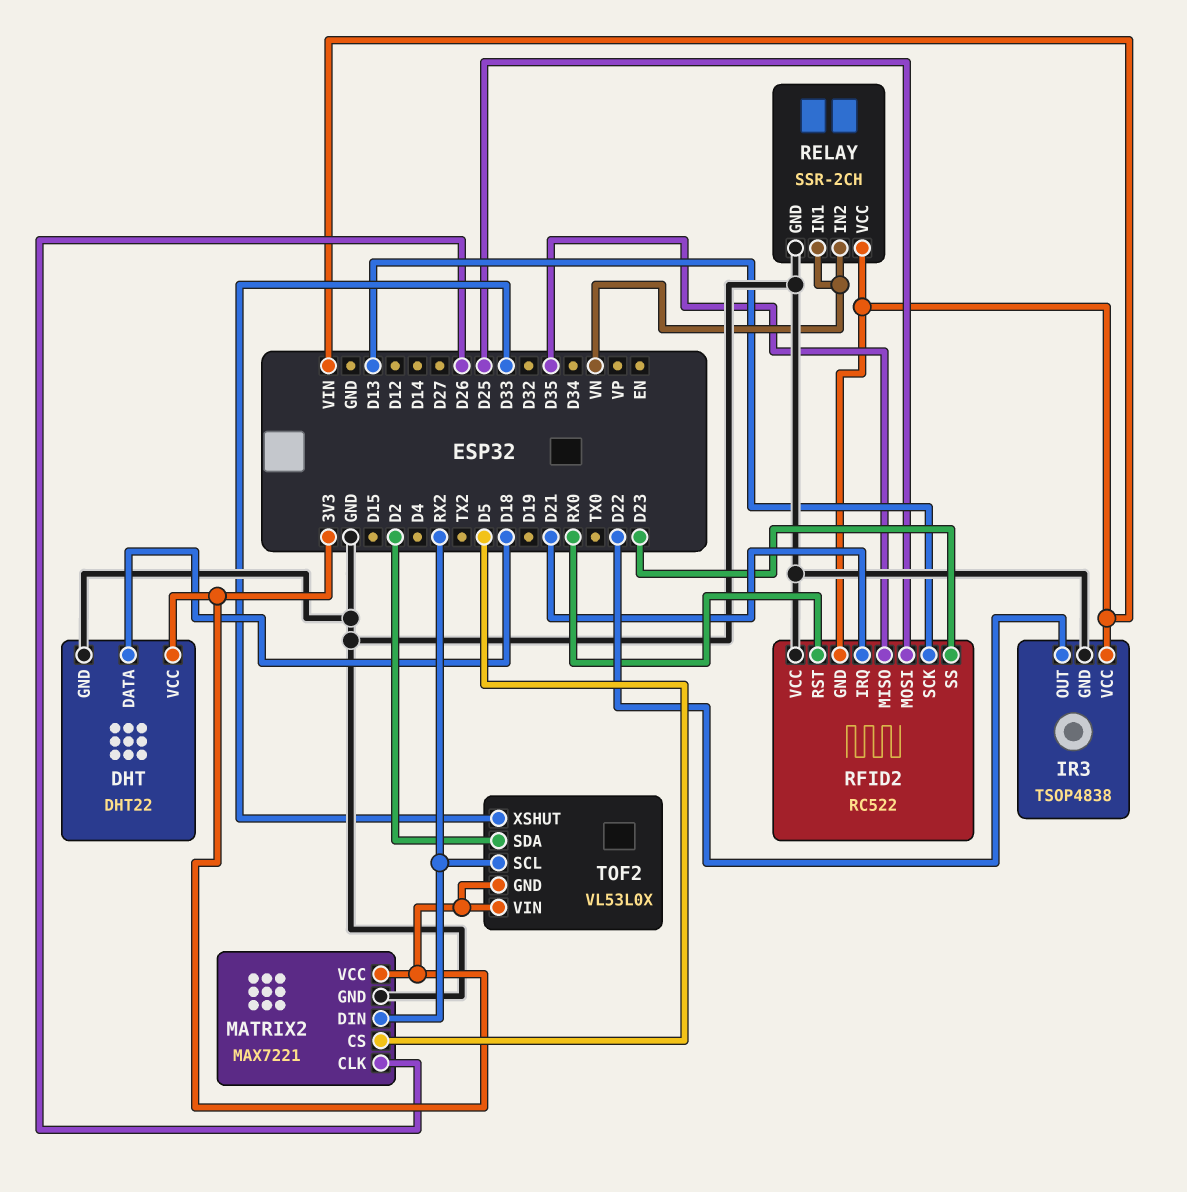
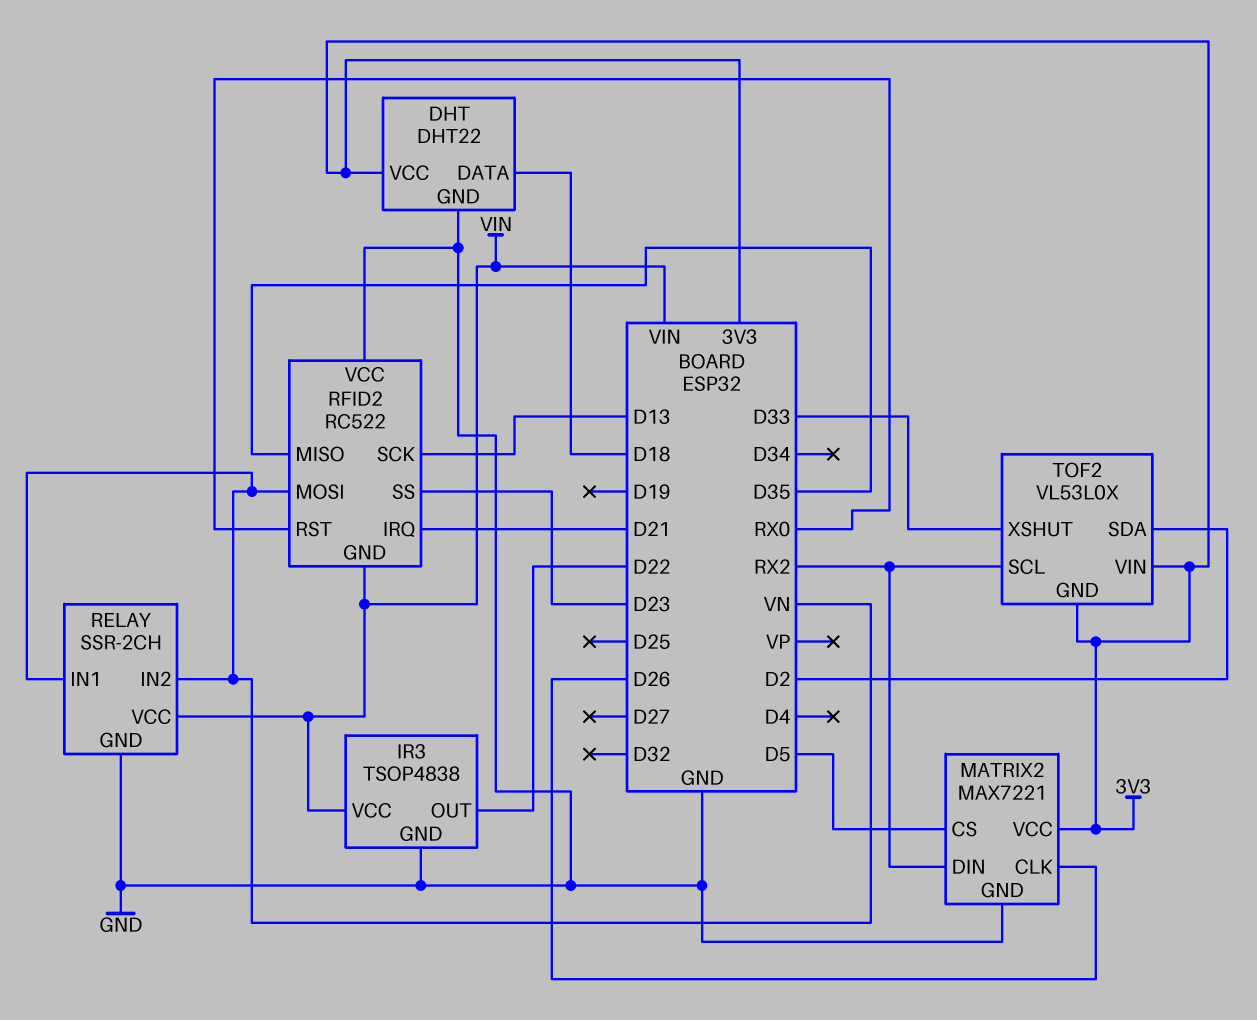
RFID2 pin MOSI: D25 -> VN

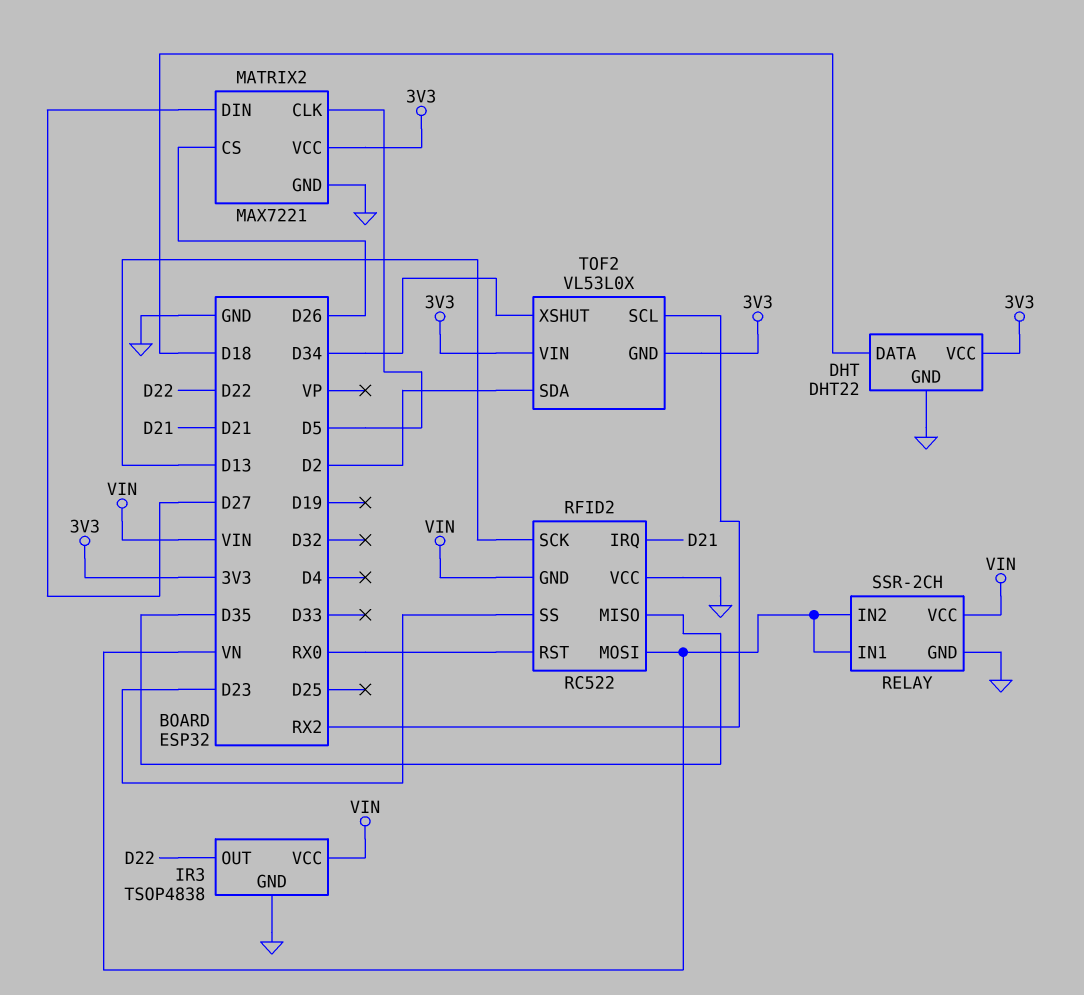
MATRIX2 pin CLK: D26 -> D5
MATRIX2 pin CS: D5 -> D26
MATRIX2 pin DIN: RX2 -> D27
TOF2 pin XSHUT: D33 -> D34

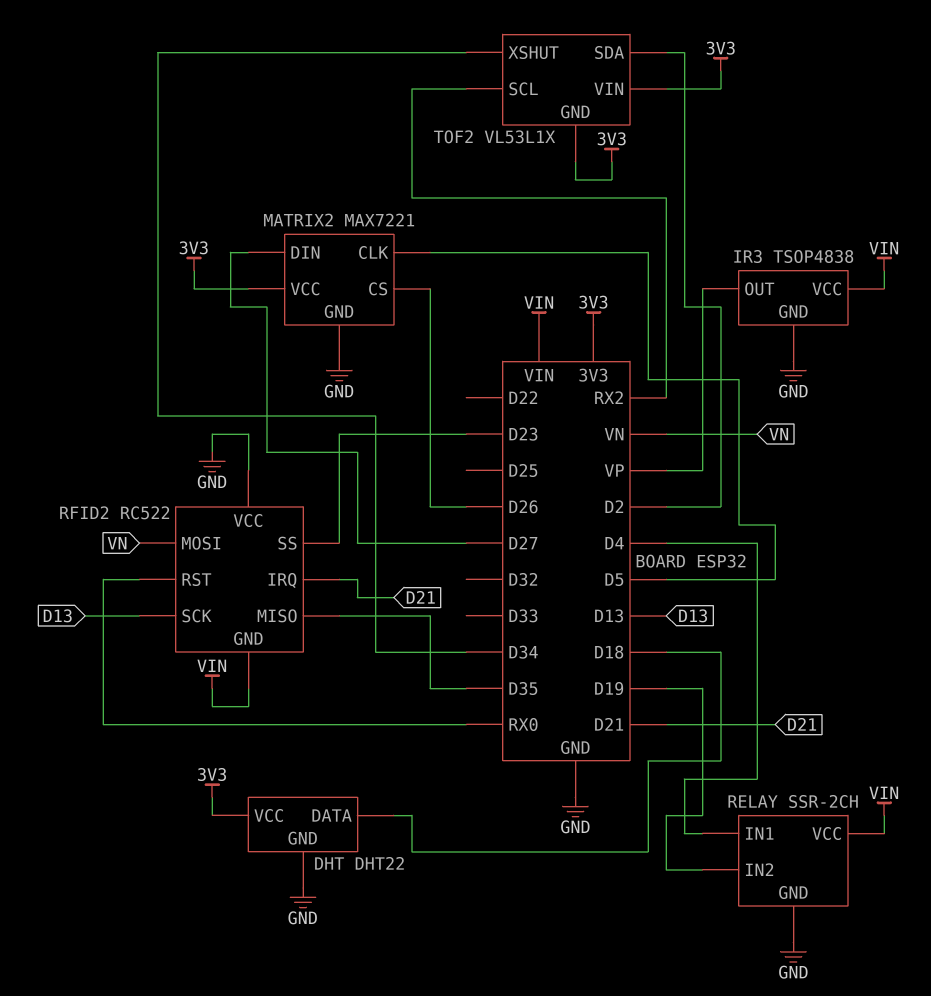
IR3 pin OUT: D22 -> VP
RELAY pin IN1: VN -> D4
RELAY pin IN2: VN -> D19
TOF2: VL53L0X -> VL53L1X

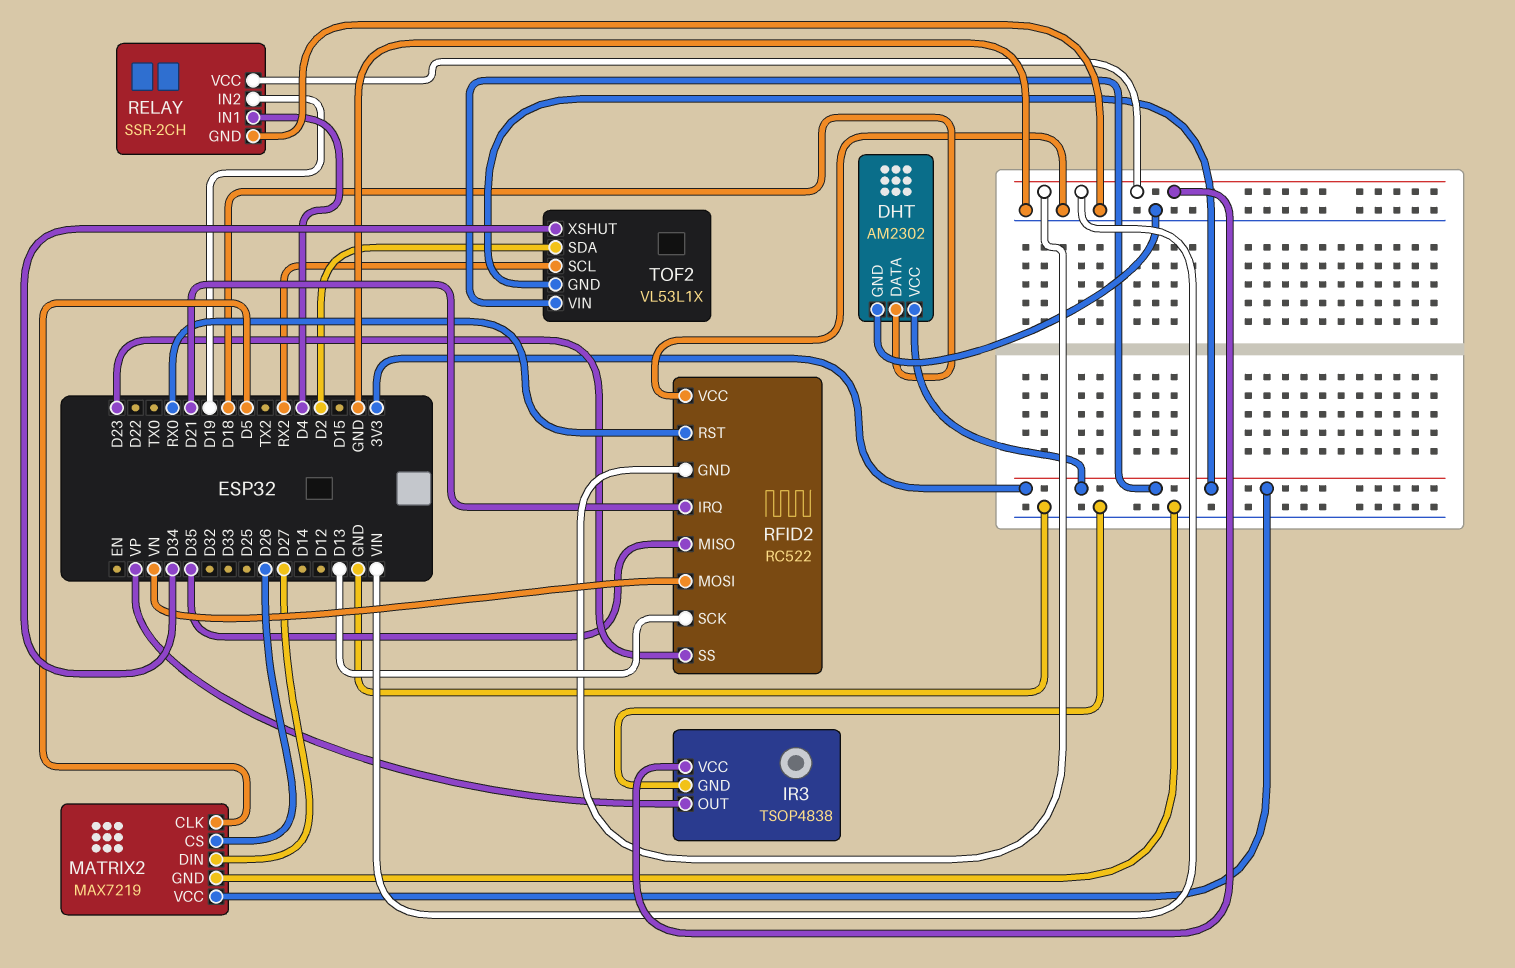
DHT: DHT22 -> AM2302
MATRIX2: MAX7221 -> MAX7219

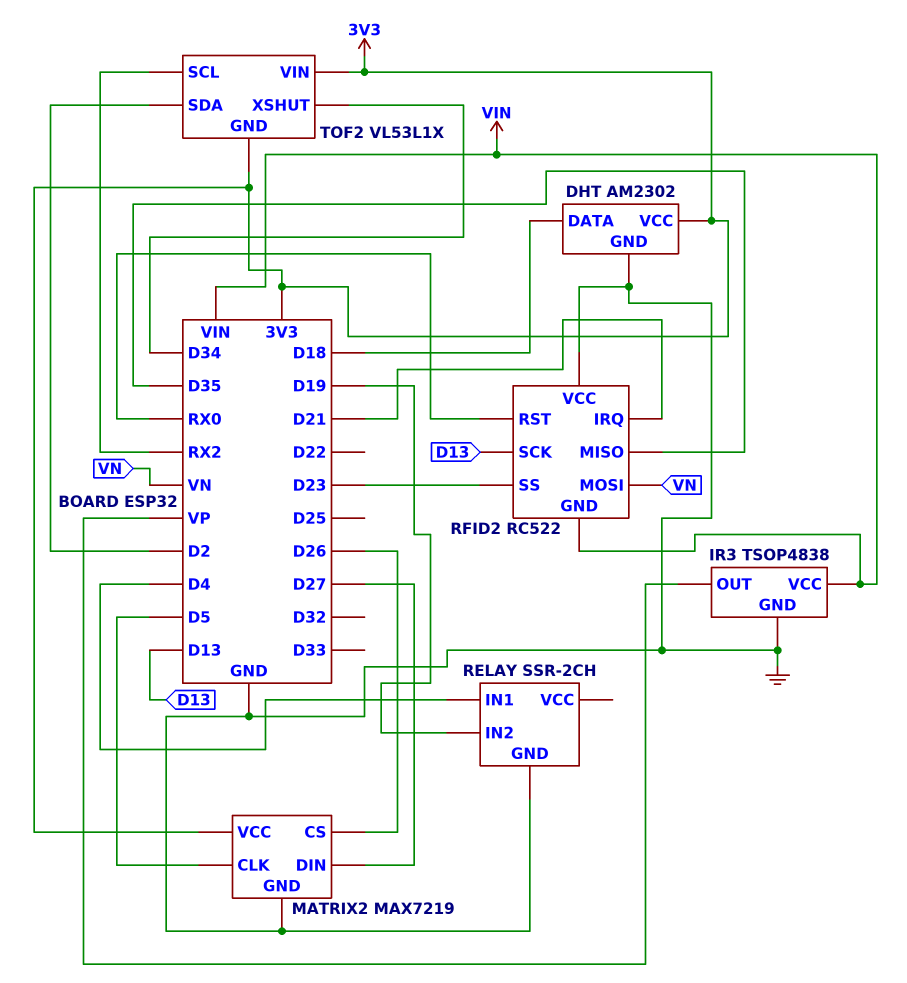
RELAY pin VCC: VIN -> none

